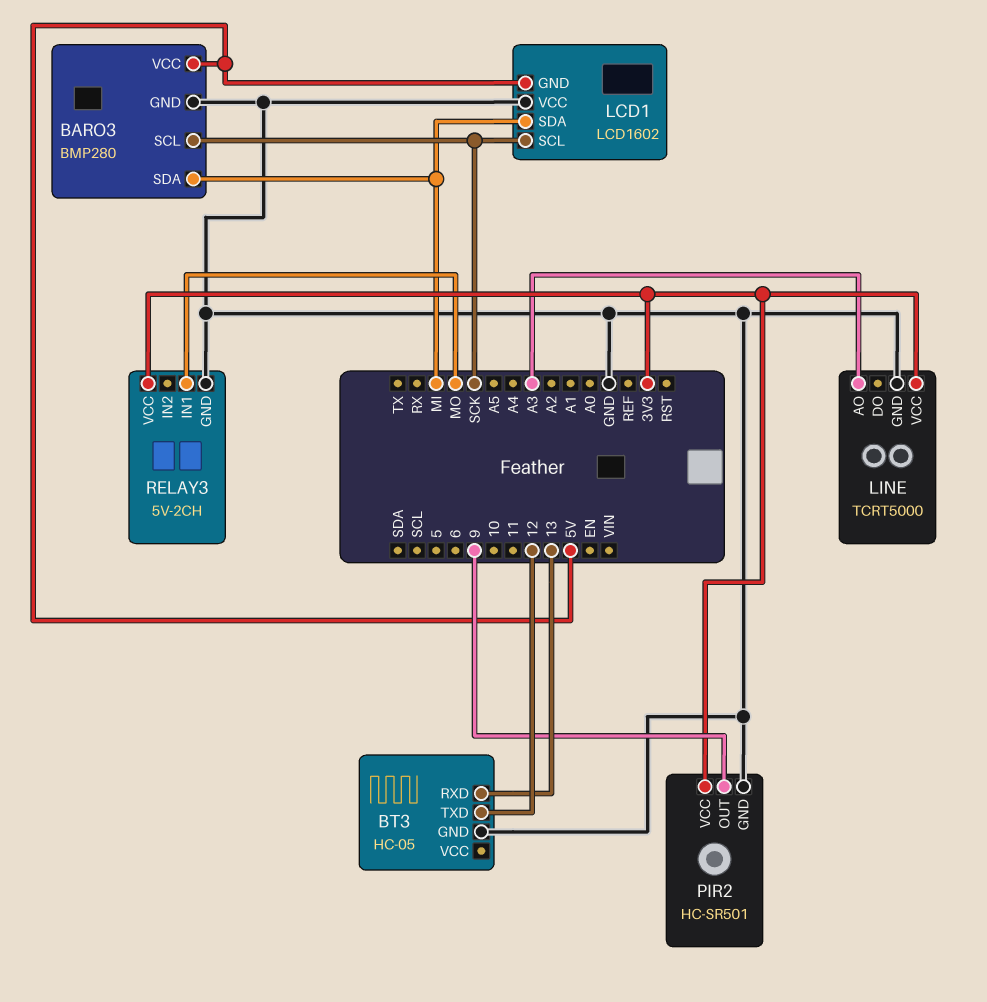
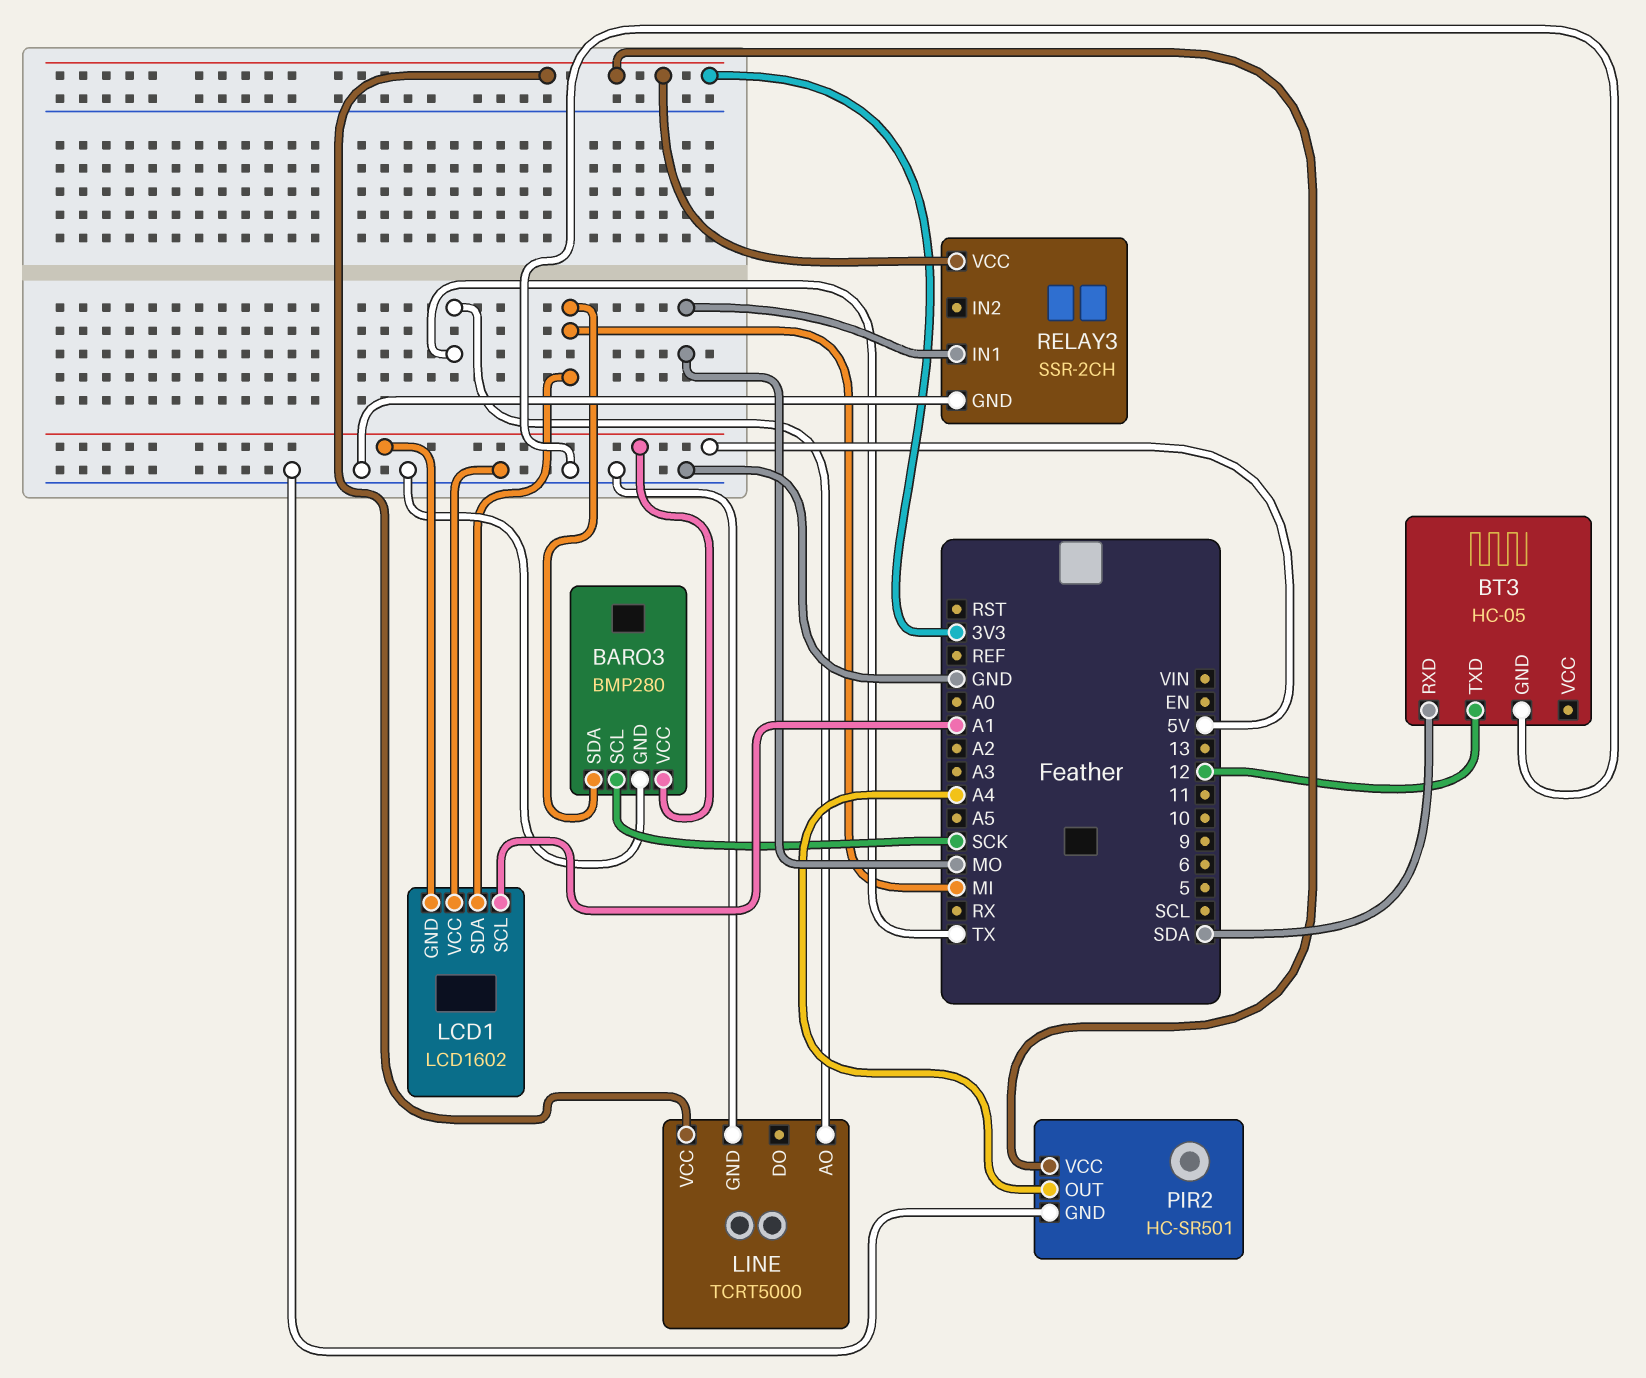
BT3 pin RXD: 13 -> SDA
LCD1 pin SCL: SCK -> A1
LINE pin AO: A3 -> TX
PIR2 pin OUT: 9 -> A4
RELAY3: 5V-2CH -> SSR-2CH

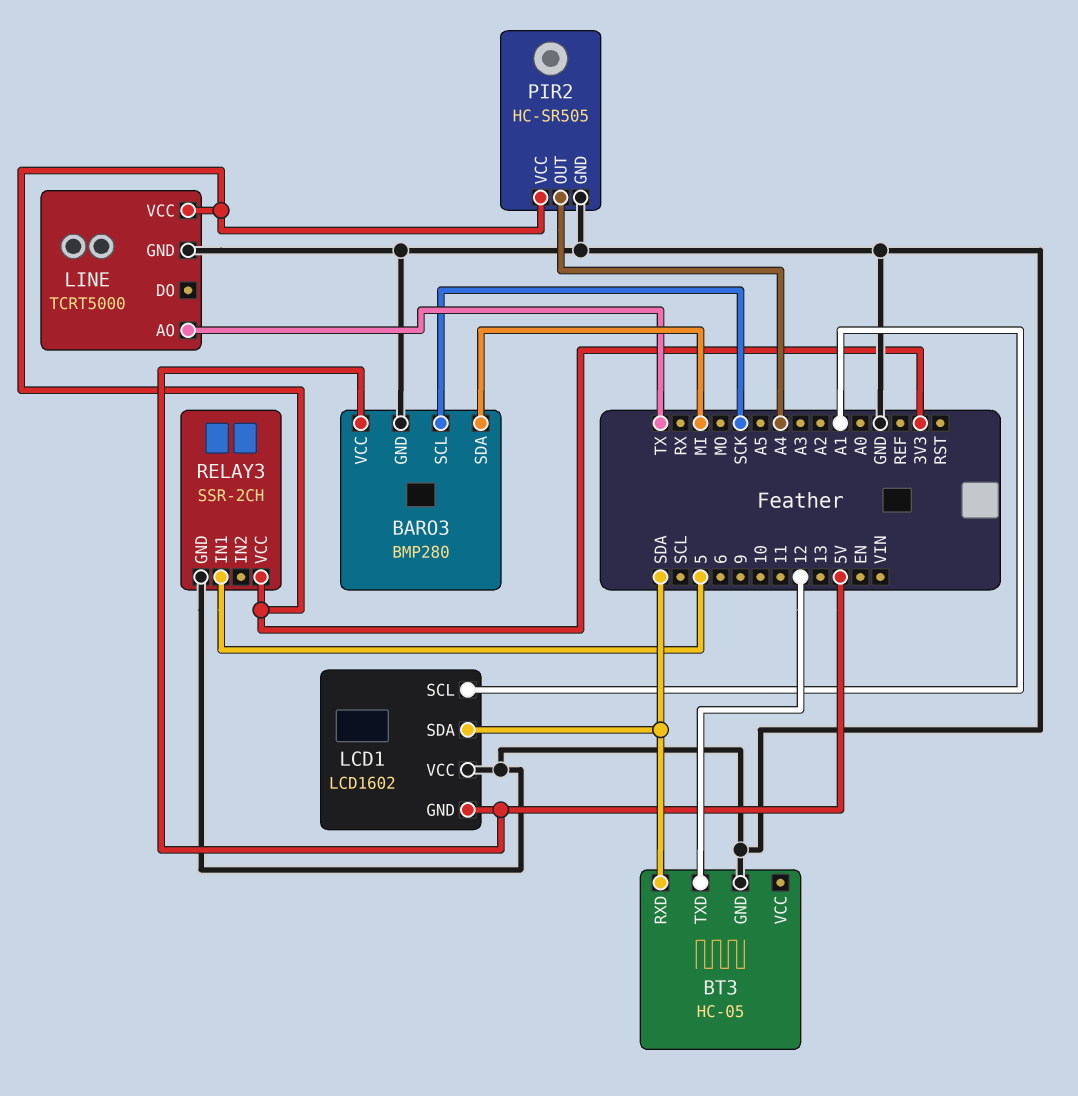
LCD1 pin SDA: MI -> SDA
PIR2: HC-SR501 -> HC-SR505
RELAY3 pin IN1: MO -> 5

